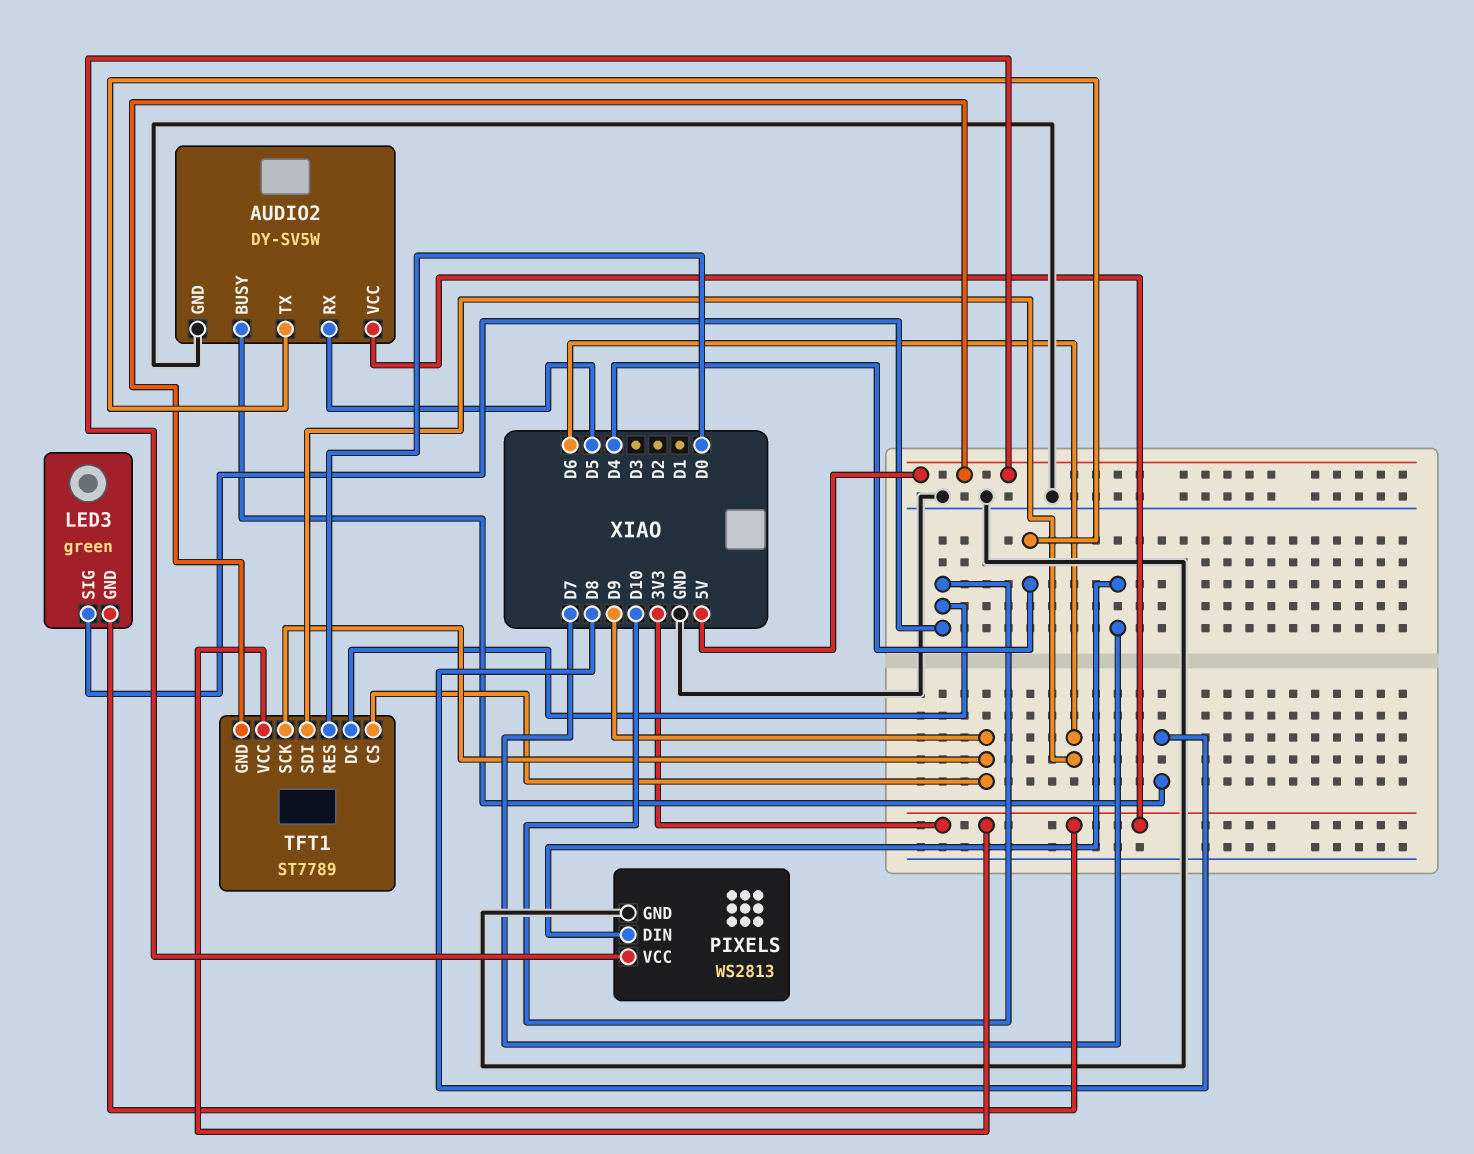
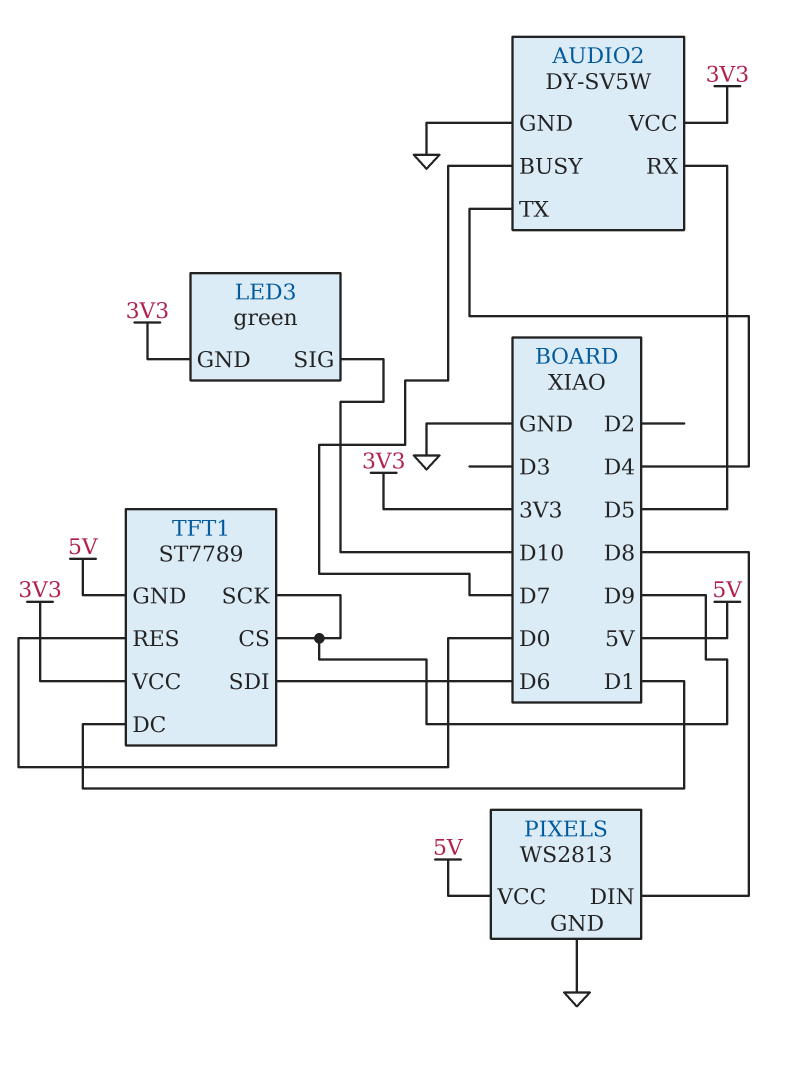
AUDIO2 pin BUSY: D8 -> D7
PIXELS pin DIN: D7 -> D8
TFT1 pin DC: D10 -> D1

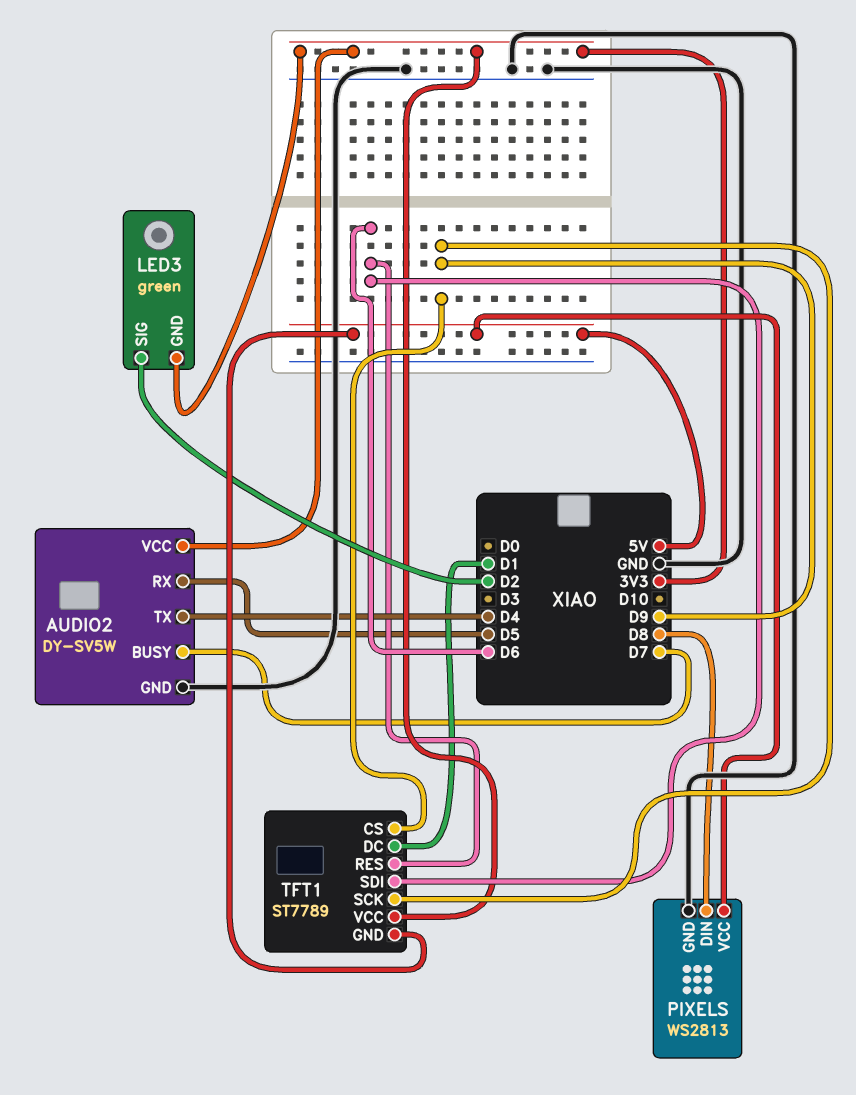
LED3 pin SIG: D10 -> D2
TFT1 pin RES: D0 -> D6

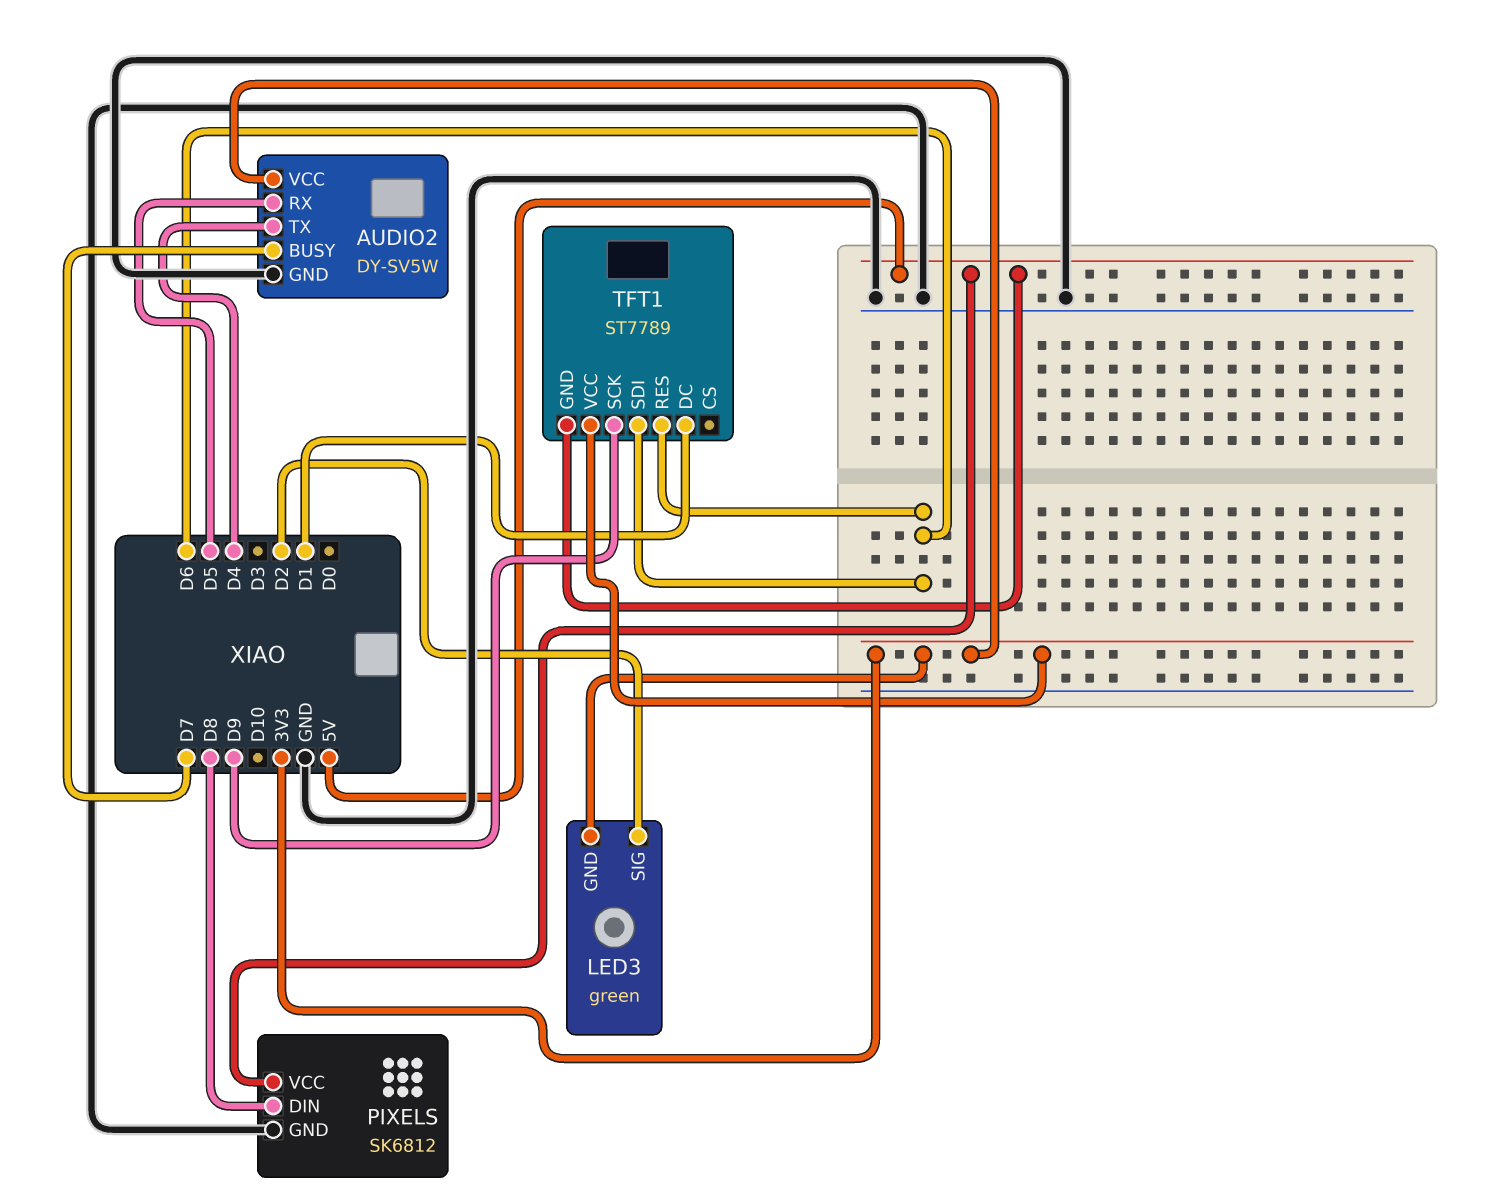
PIXELS: WS2813 -> SK6812
TFT1 pin CS: D9 -> none

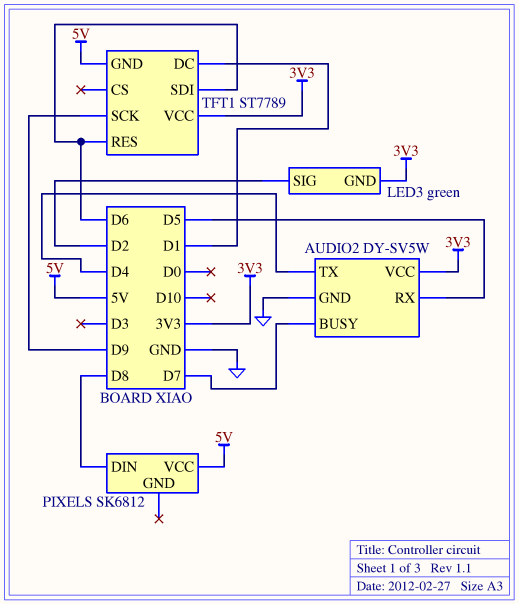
PIXELS pin GND: GND -> none

